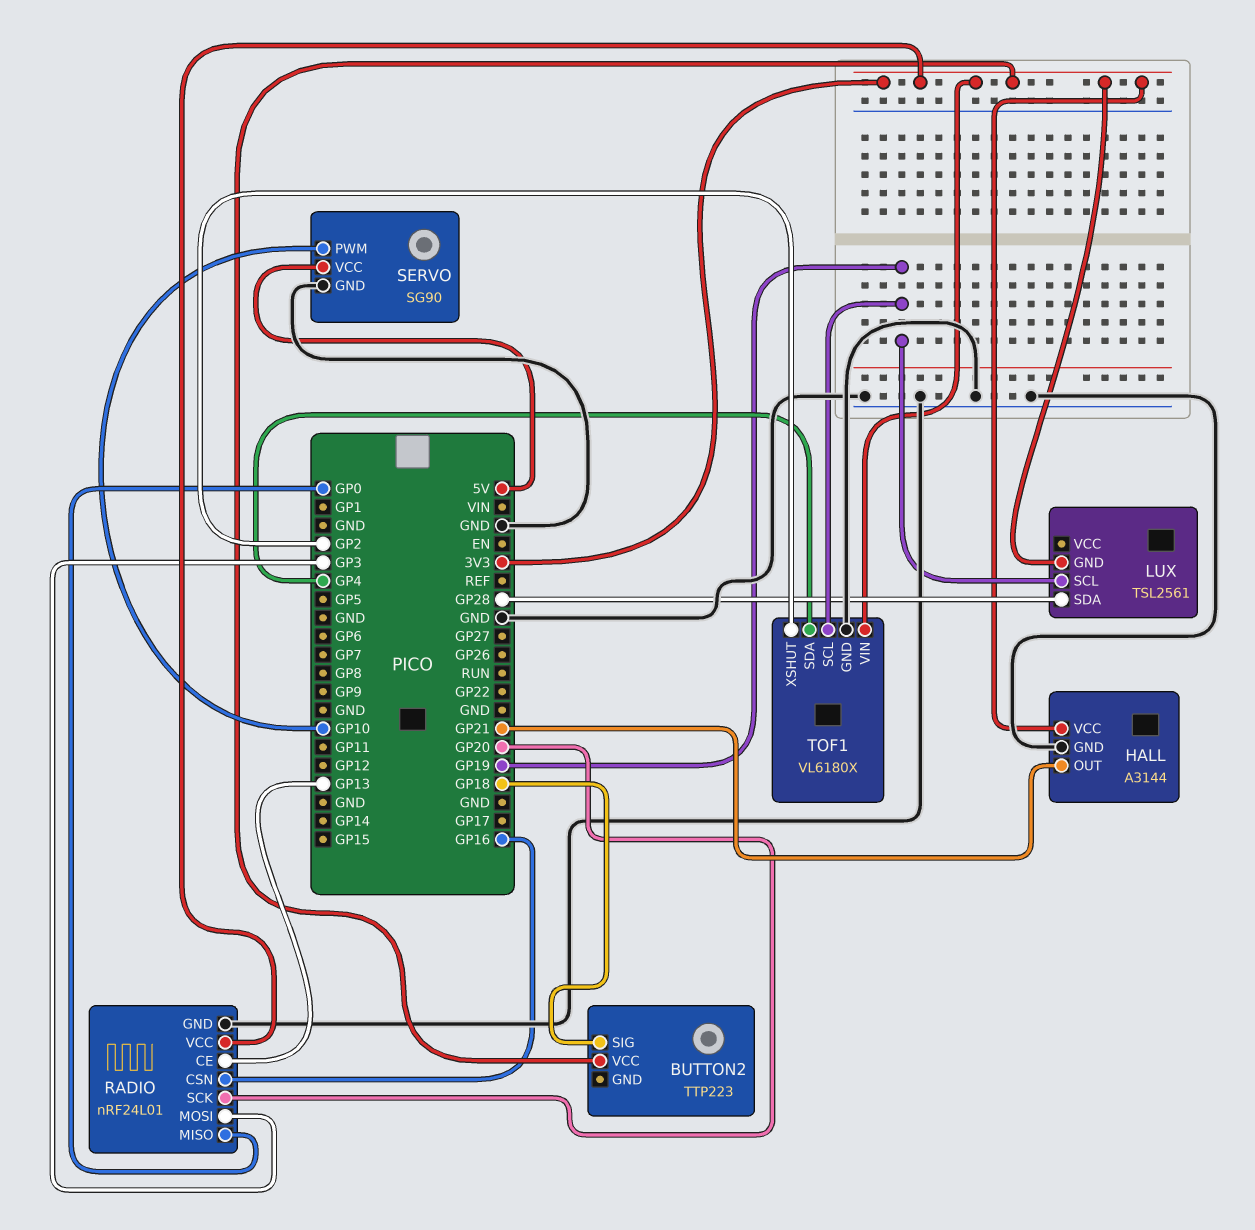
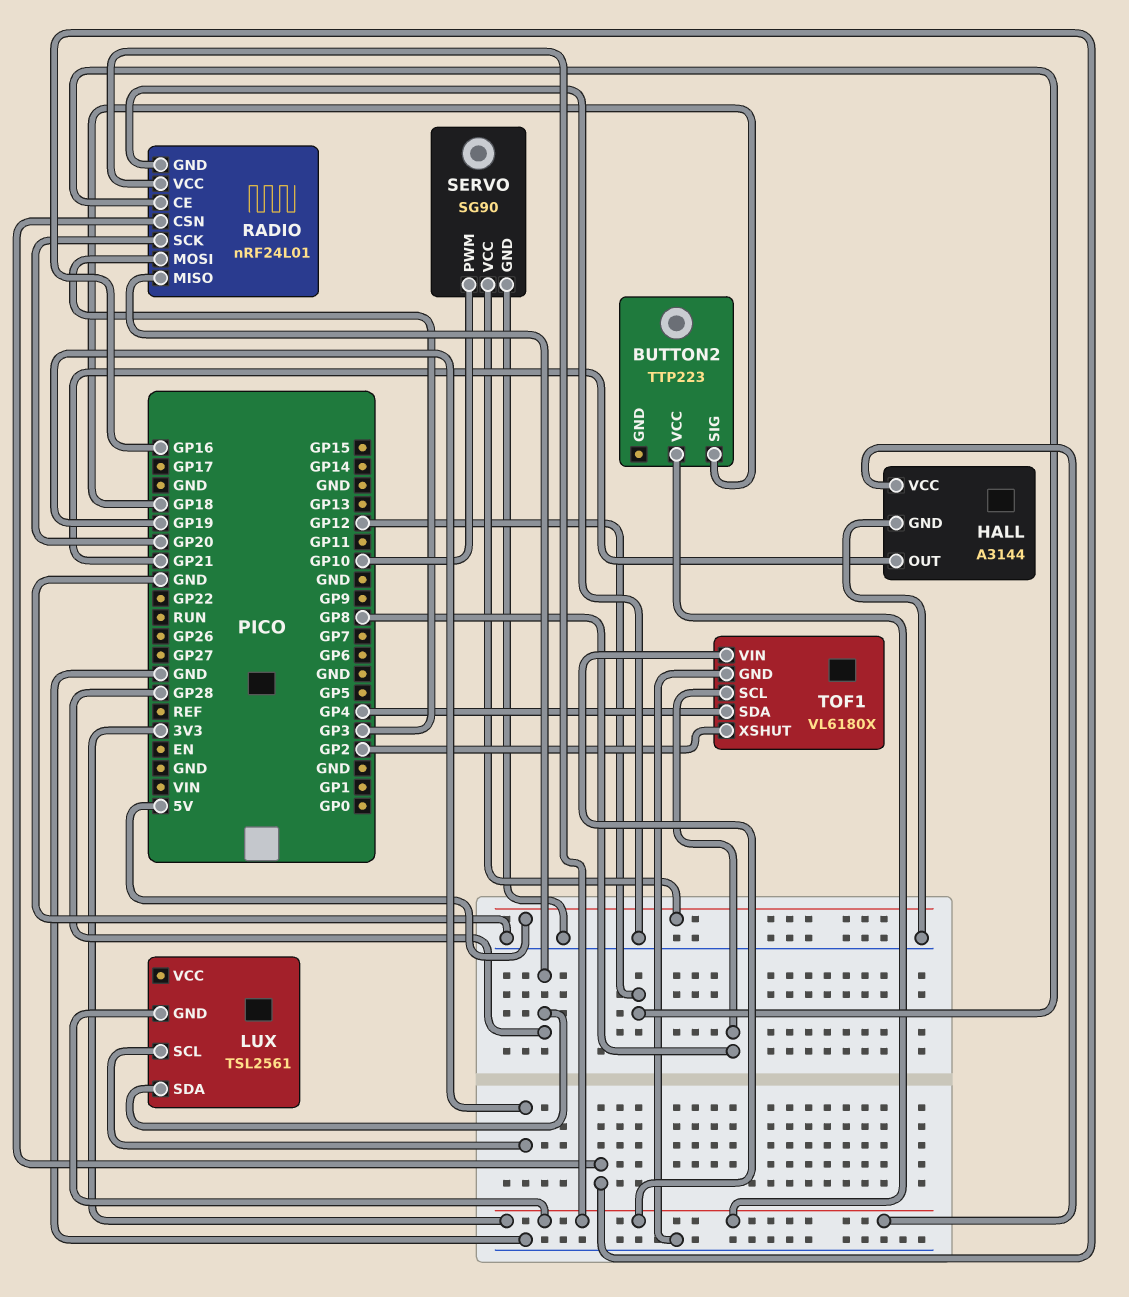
RADIO pin CE: GP13 -> GP12
RADIO pin MISO: GP0 -> GP28
TOF1 pin SCL: GP19 -> GP8

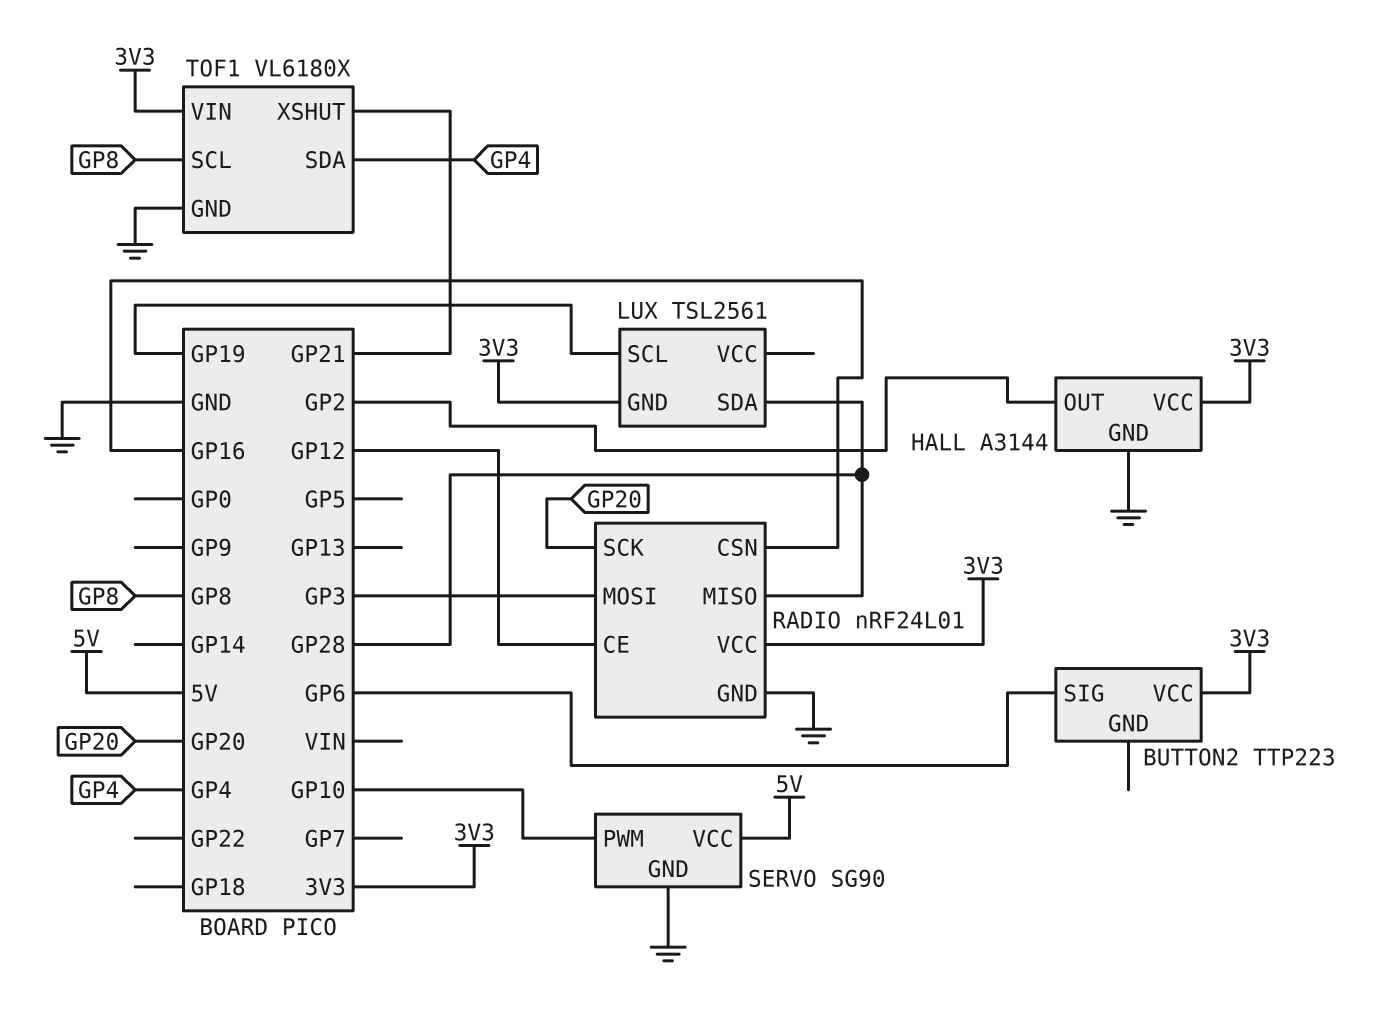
BUTTON2 pin SIG: GP18 -> GP6
HALL pin OUT: GP21 -> GP2
TOF1 pin XSHUT: GP2 -> GP21

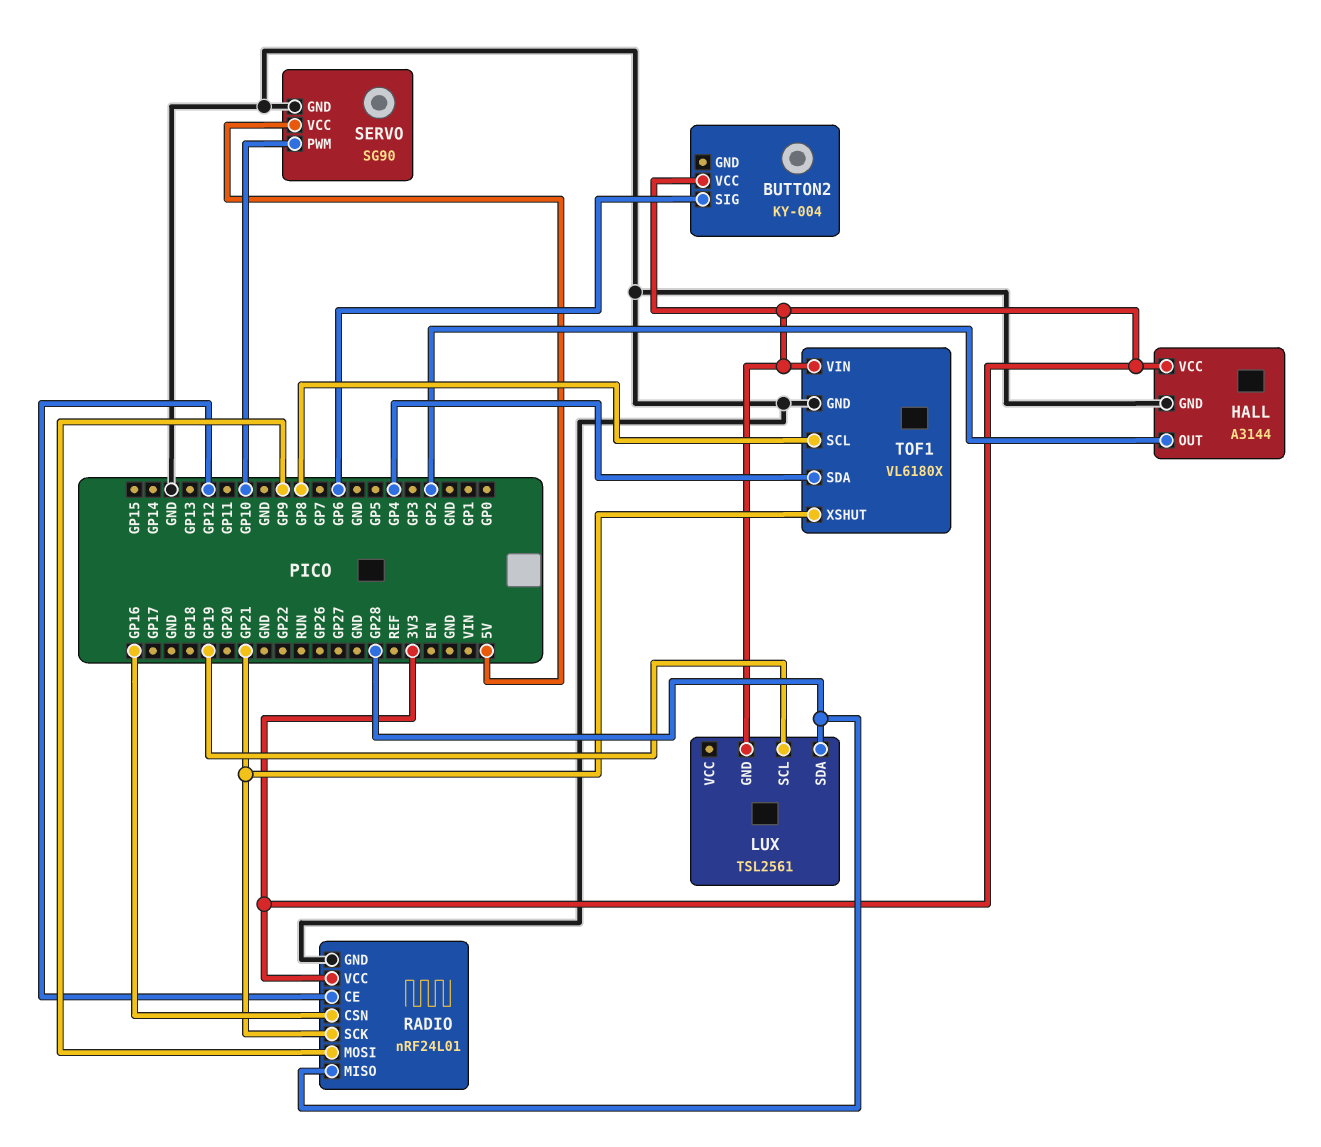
BUTTON2: TTP223 -> KY-004
RADIO pin MOSI: GP3 -> GP9
RADIO pin SCK: GP20 -> GP21

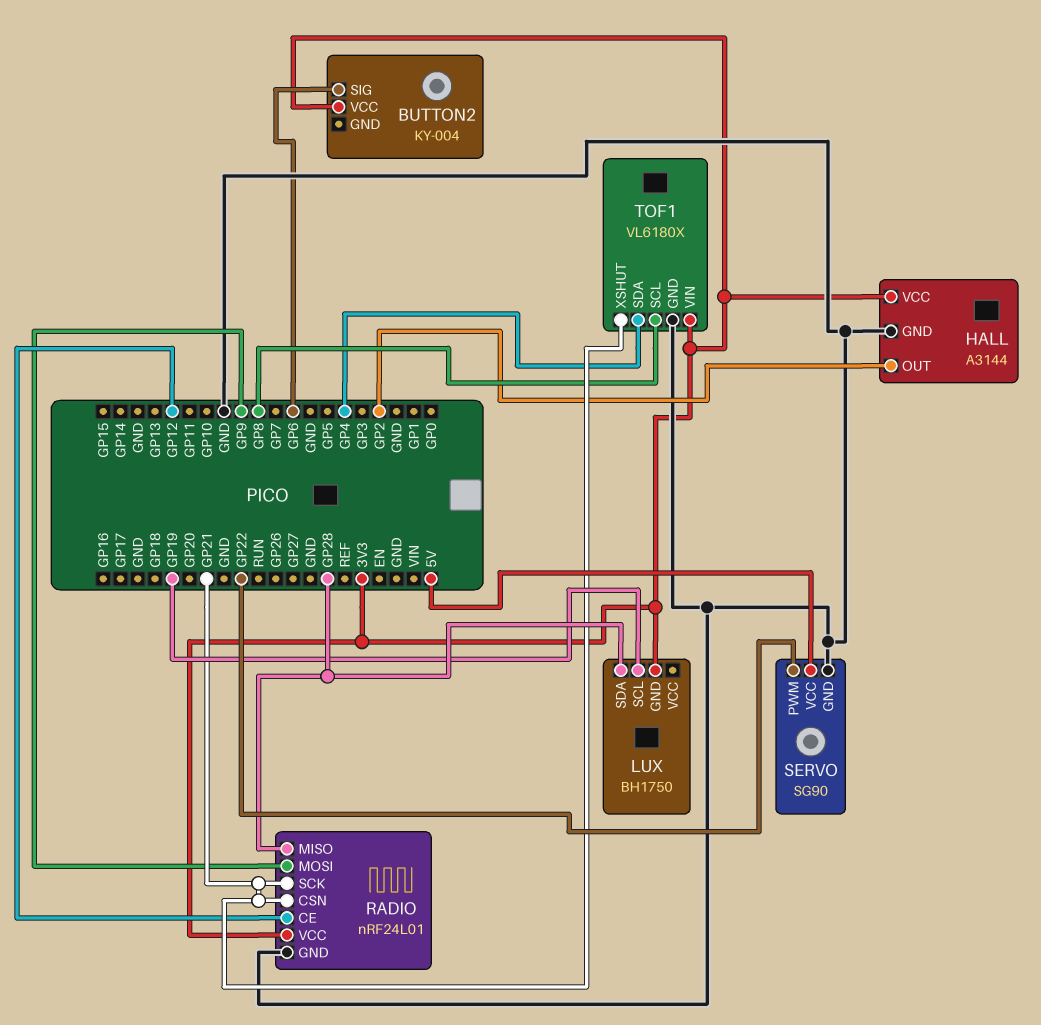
LUX: TSL2561 -> BH1750
RADIO pin CSN: GP16 -> GP21
SERVO pin PWM: GP10 -> GP22

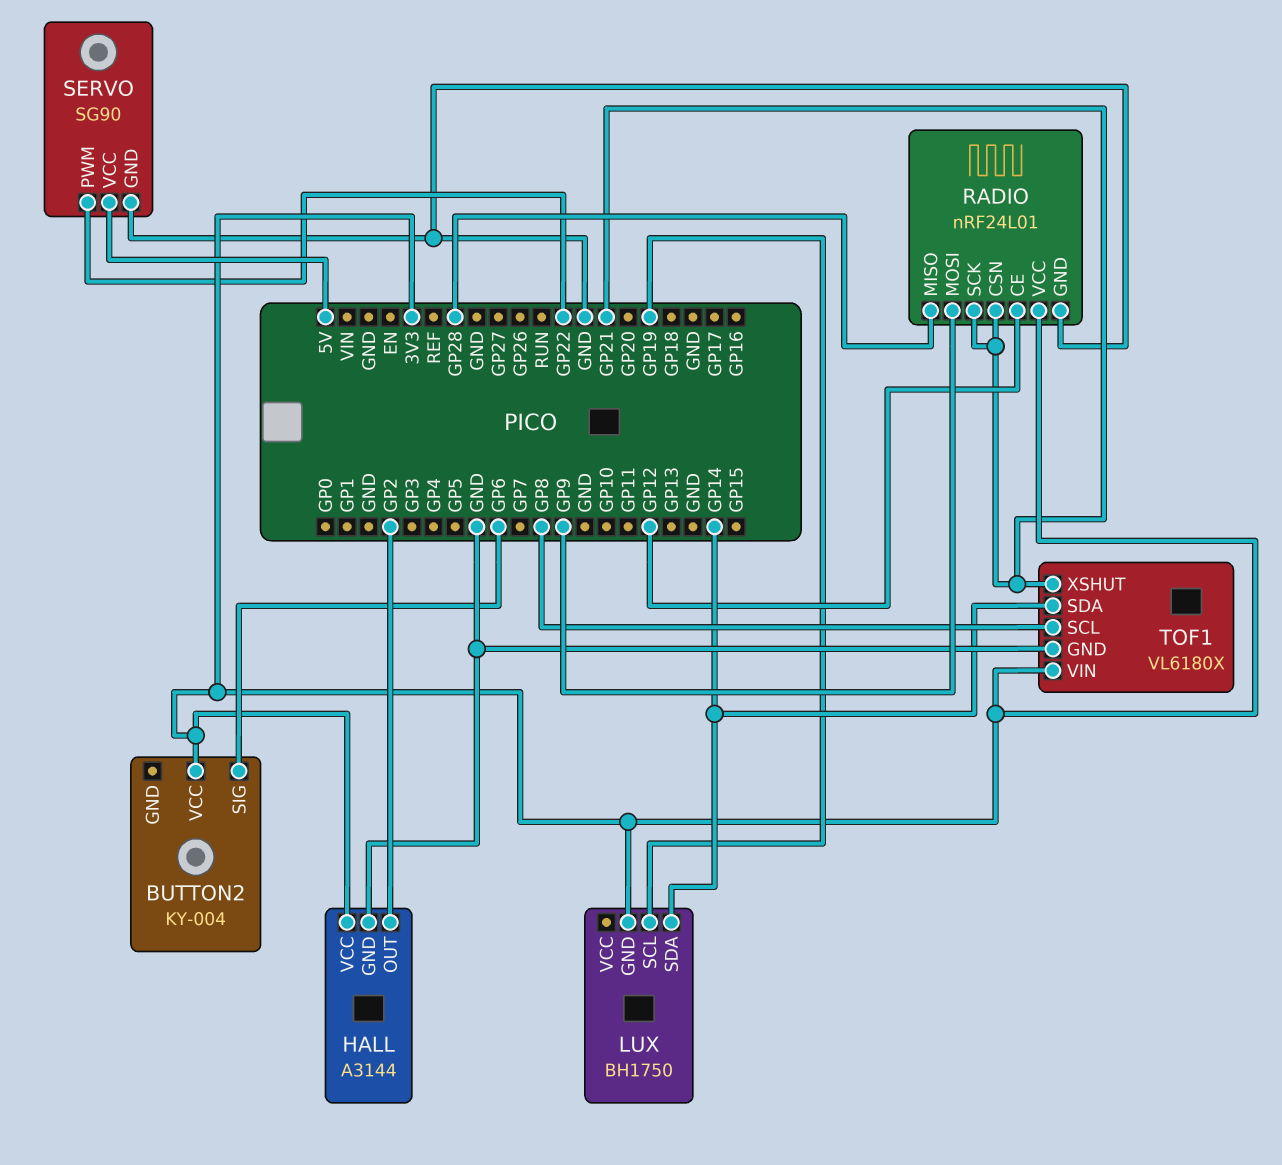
LUX pin SDA: GP28 -> GP14
TOF1 pin SDA: GP4 -> GP14

